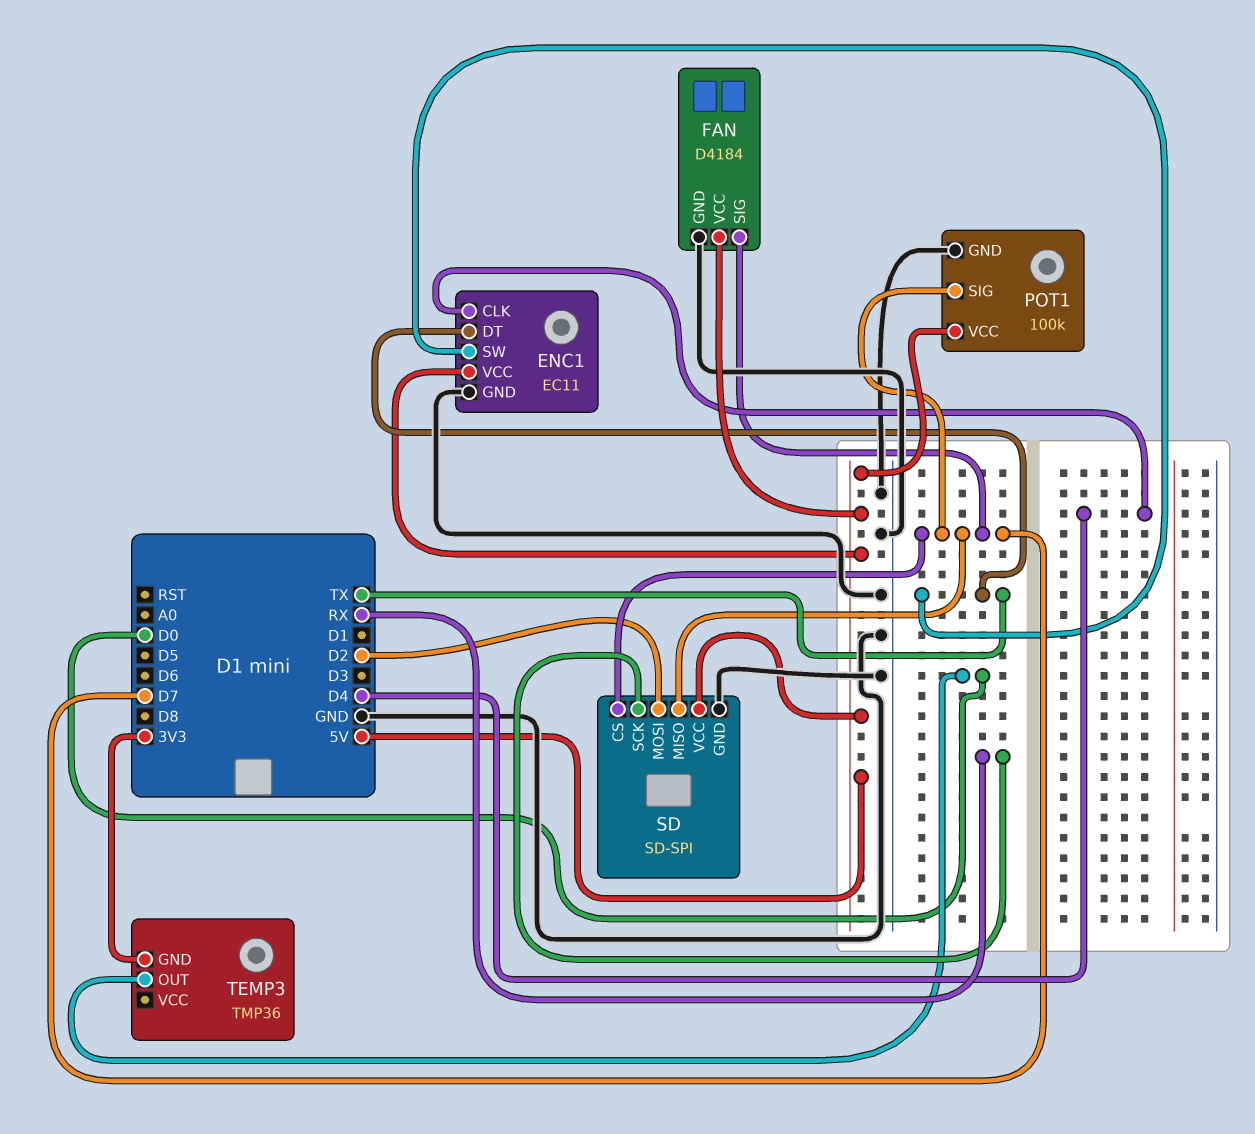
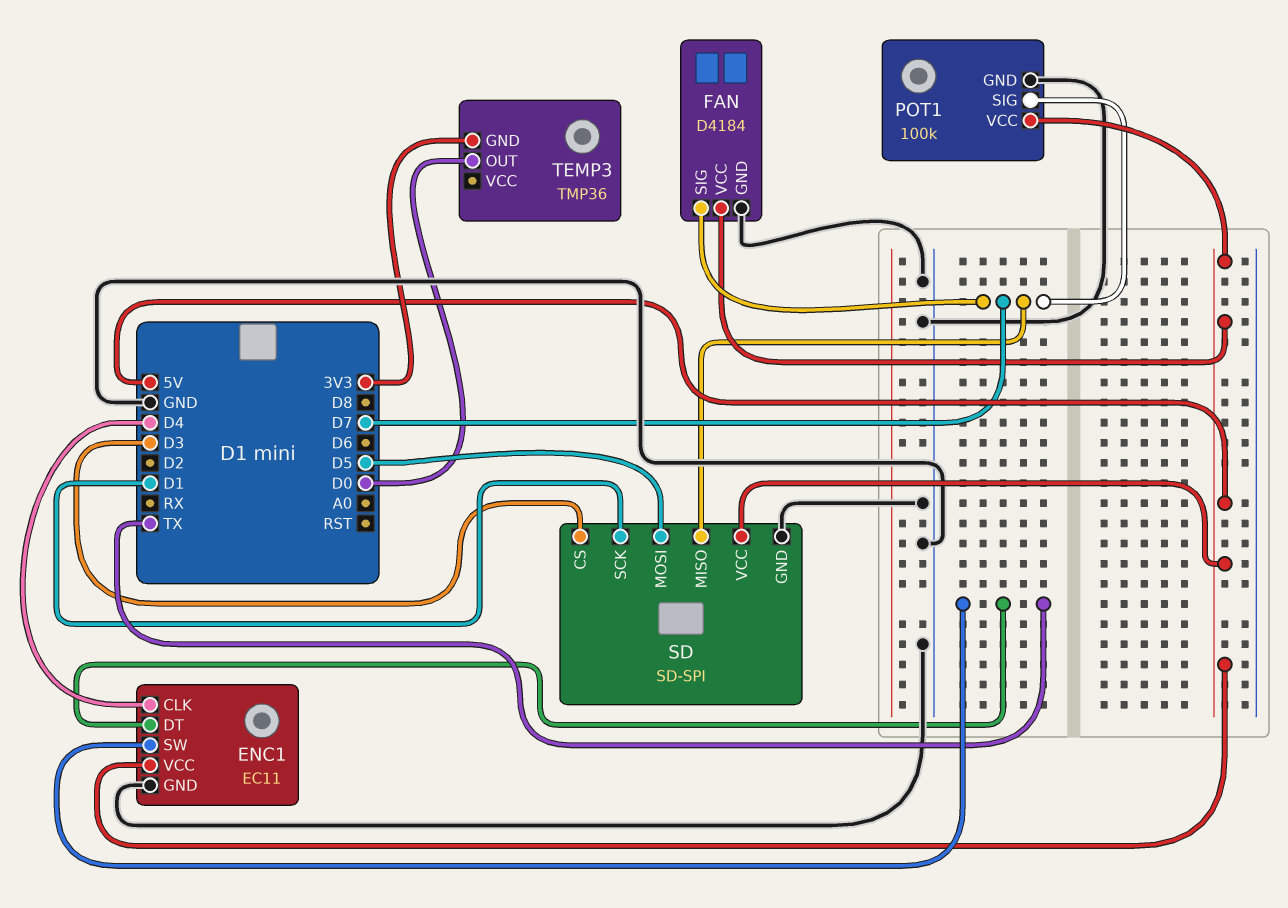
SD pin CS: D7 -> D3
SD pin MOSI: D2 -> D5
SD pin SCK: RX -> D1

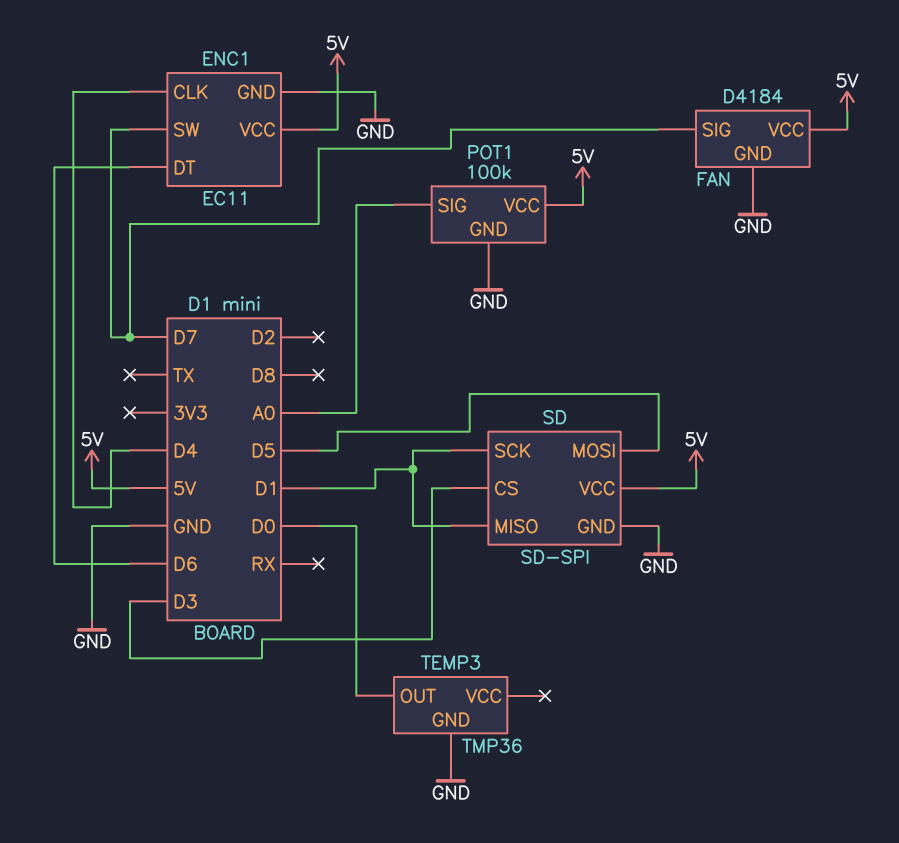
ENC1 pin DT: TX -> D6
ENC1 pin SW: TX -> D7
POT1 pin SIG: D7 -> A0
SD pin MISO: D7 -> D1
TEMP3 pin GND: 3V3 -> GND

